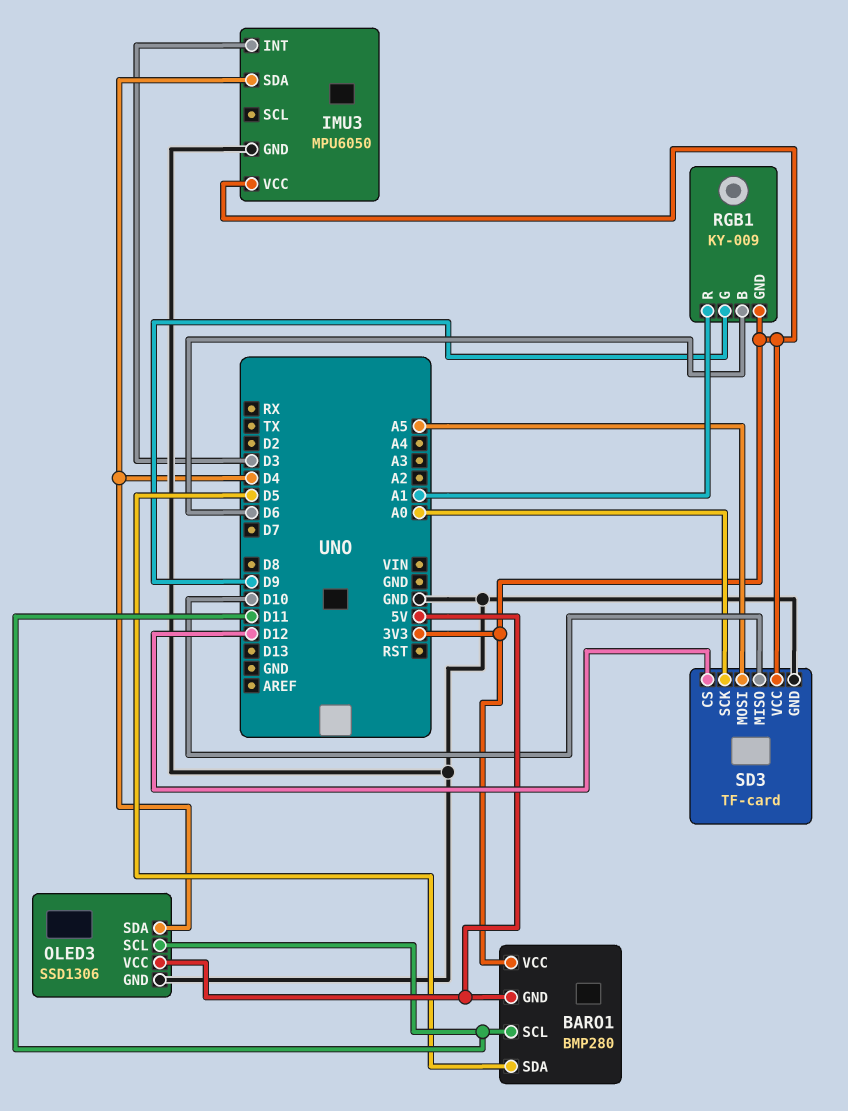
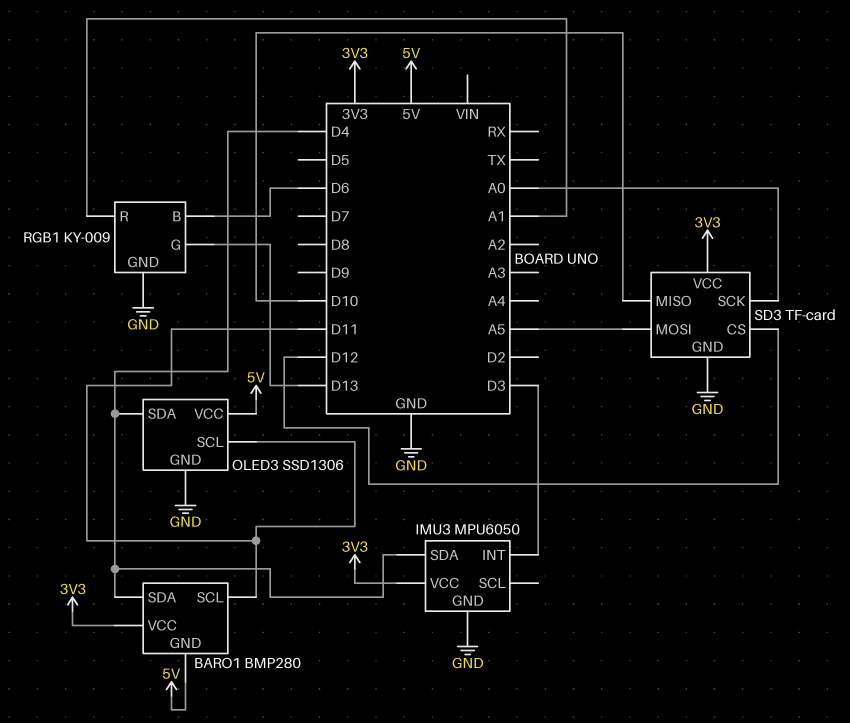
BARO1 pin SDA: D5 -> D4
RGB1 pin G: D9 -> D13
RGB1 pin GND: 3V3 -> GND

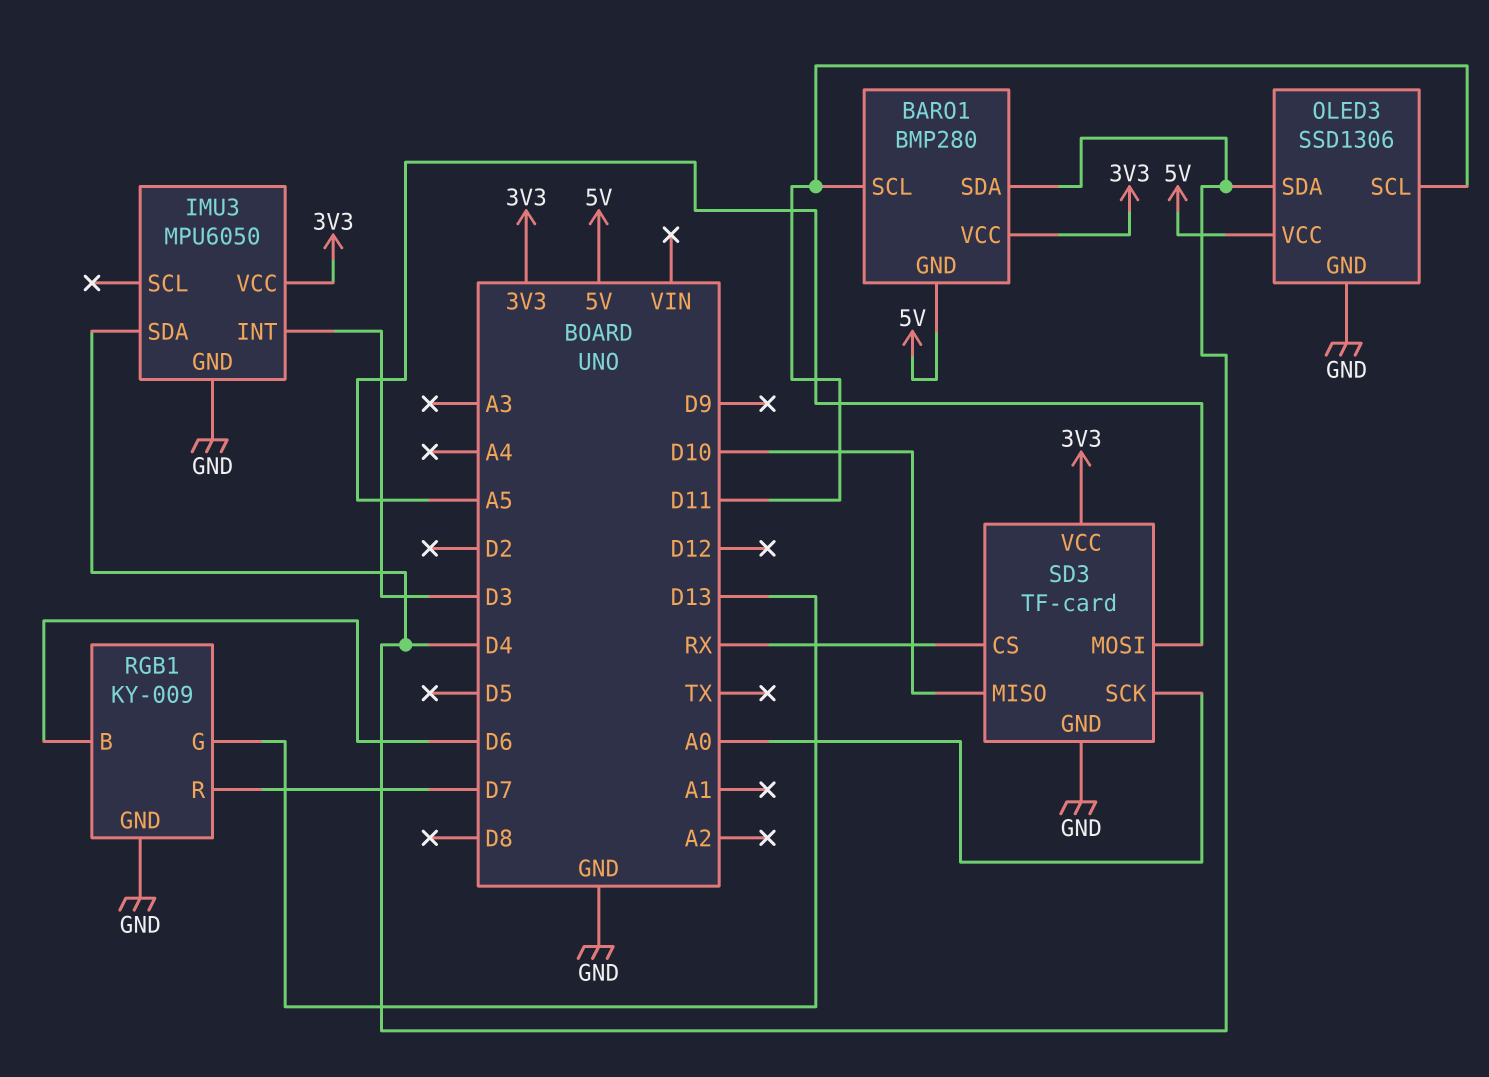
RGB1 pin R: A1 -> D7
SD3 pin CS: D12 -> RX

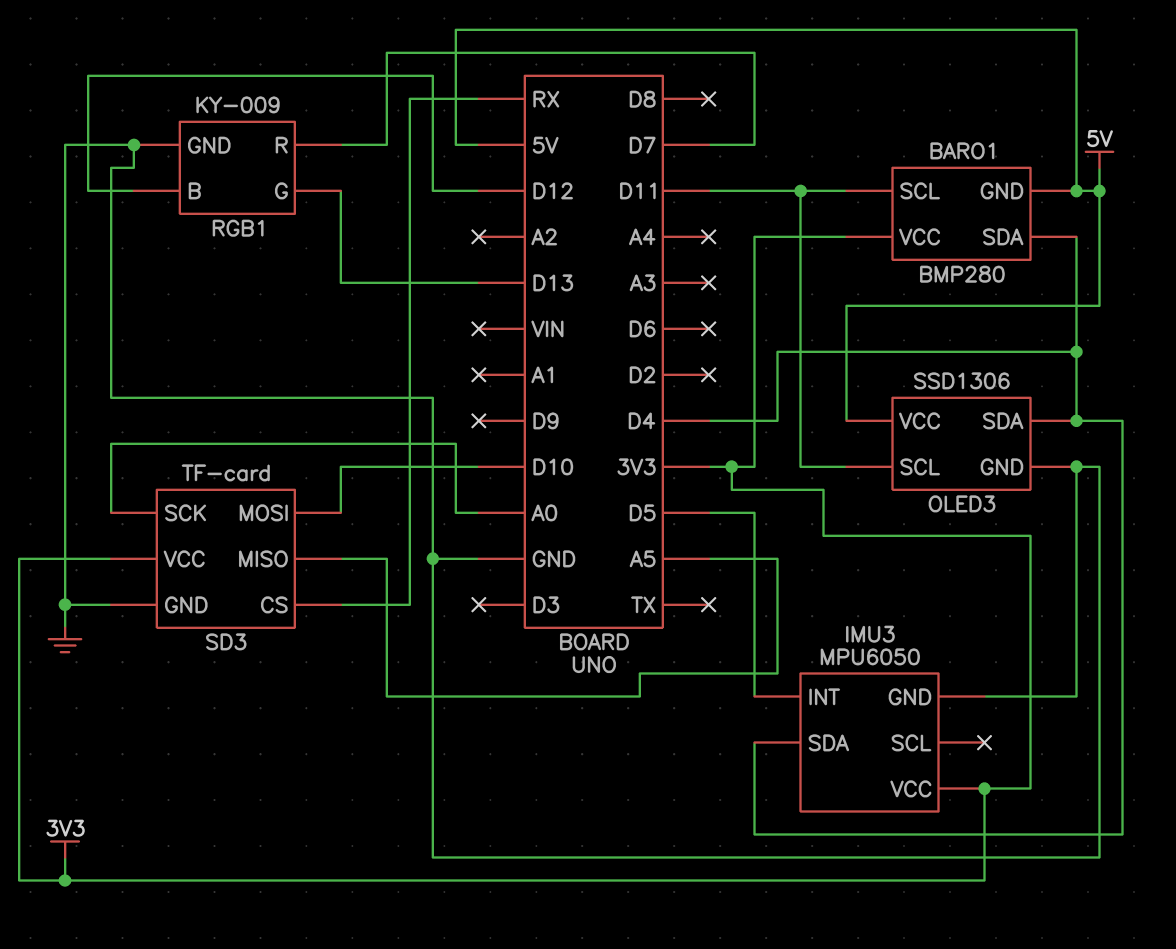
IMU3 pin INT: D3 -> D5
RGB1 pin B: D6 -> D12
SD3 pin MISO: D10 -> A5
SD3 pin MOSI: A5 -> D10

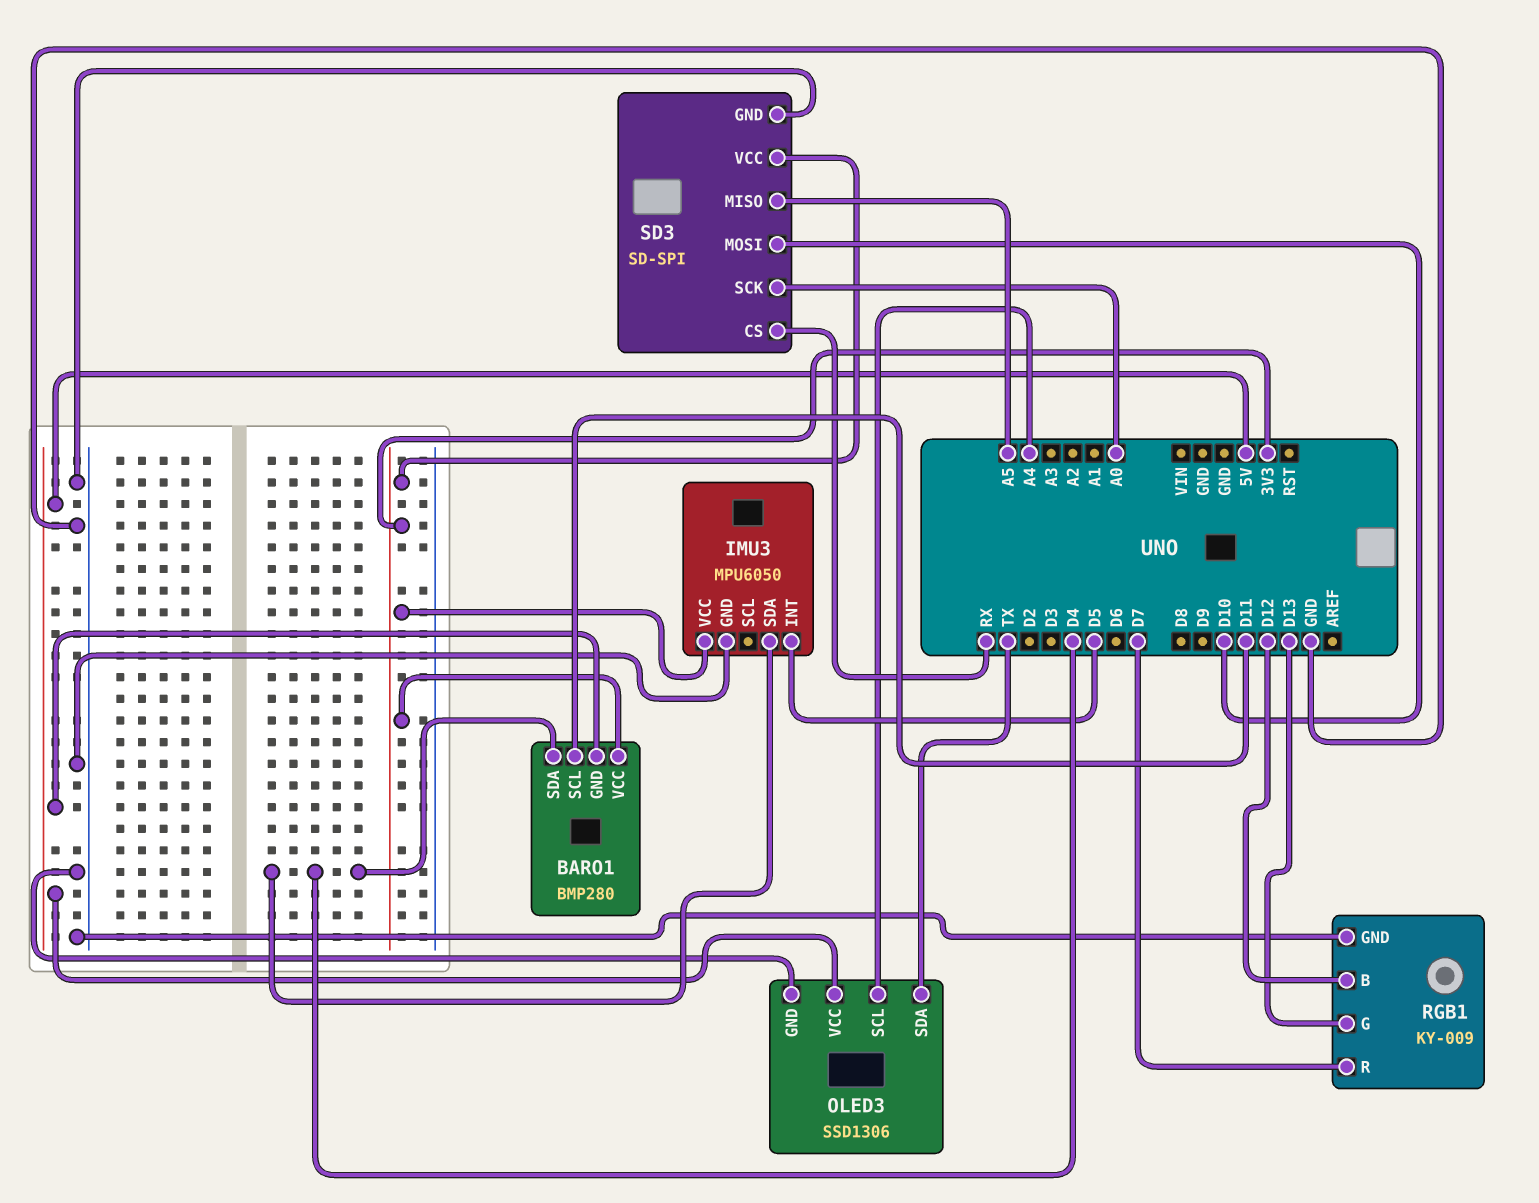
OLED3 pin SCL: D11 -> A4
OLED3 pin SDA: D4 -> TX
SD3: TF-card -> SD-SPI

